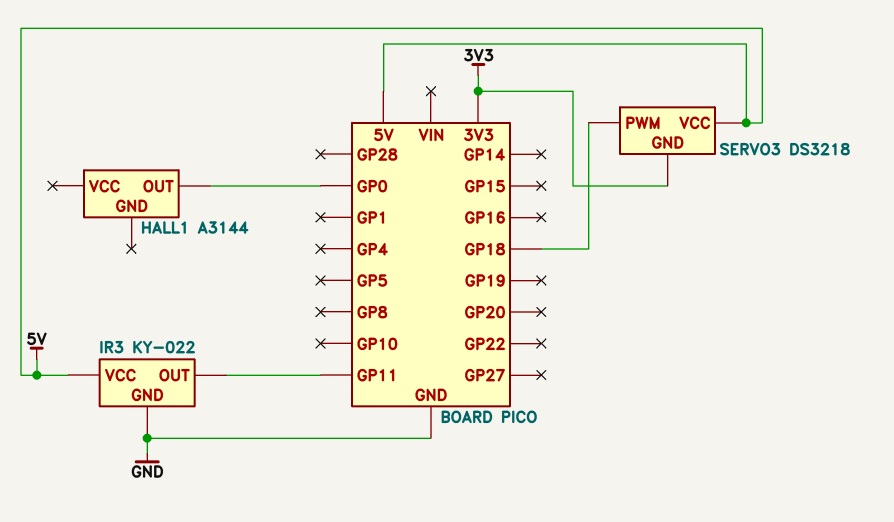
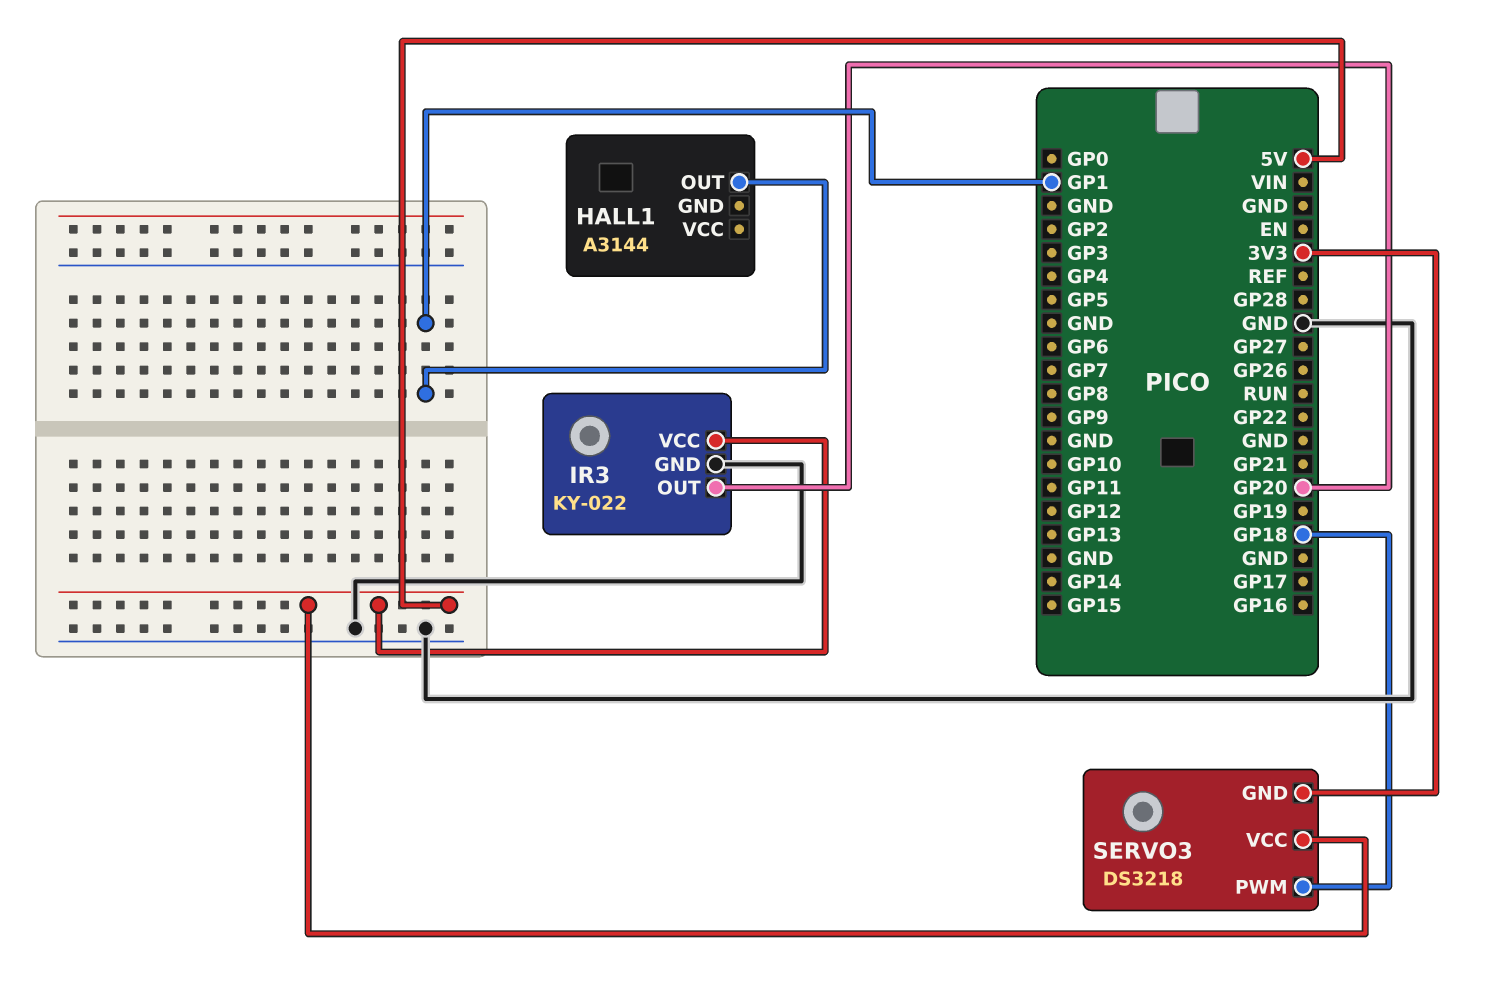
HALL1 pin OUT: GP0 -> GP1
IR3 pin OUT: GP11 -> GP20

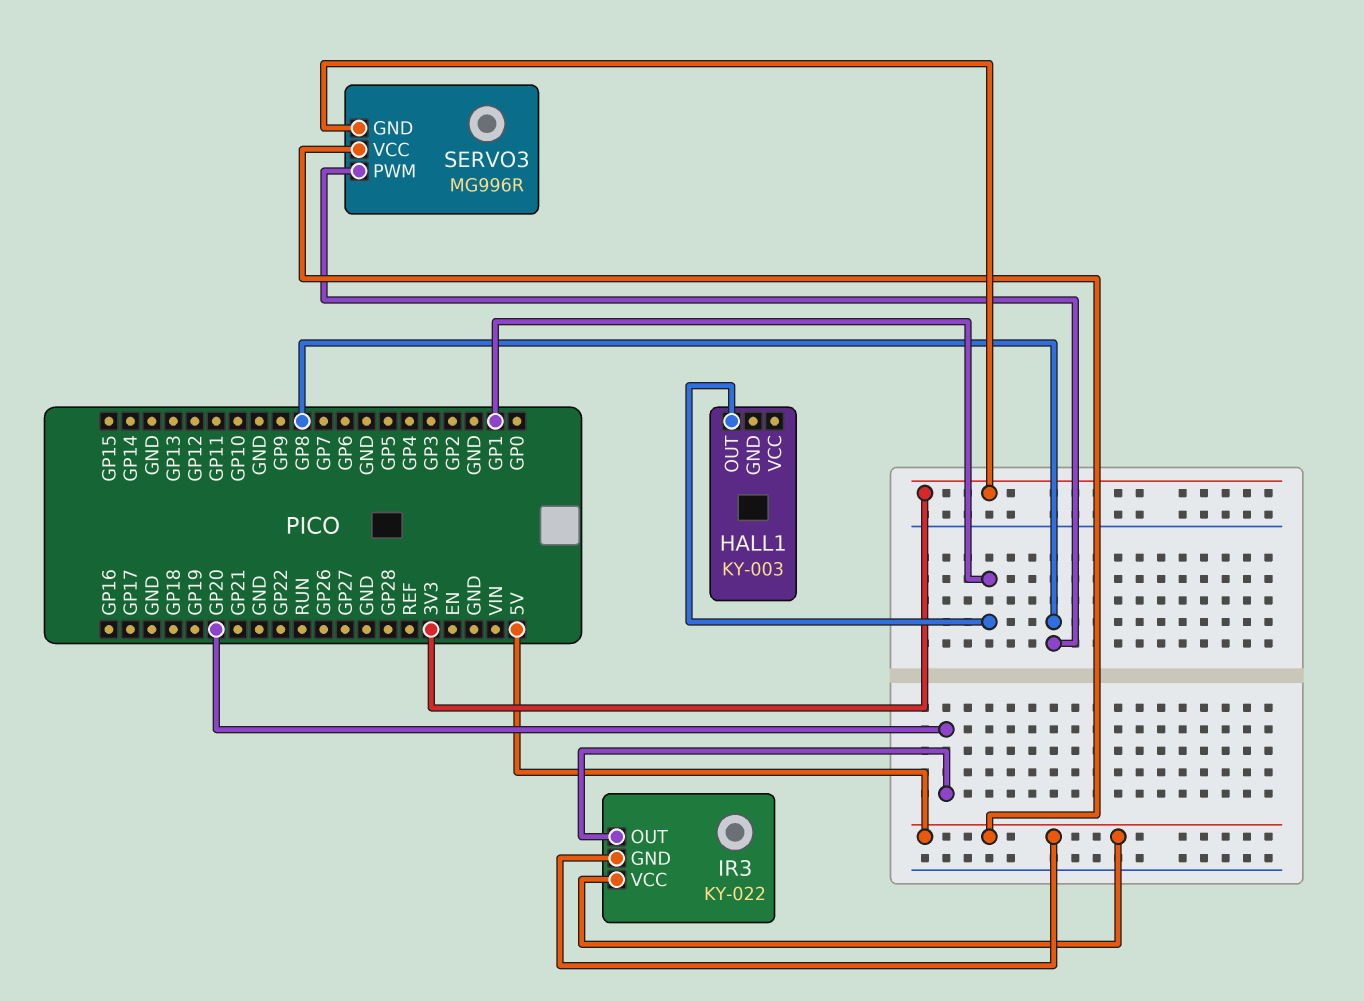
HALL1: A3144 -> KY-003
IR3 pin GND: GND -> 5V
SERVO3: DS3218 -> MG996R
SERVO3 pin PWM: GP18 -> GP8

